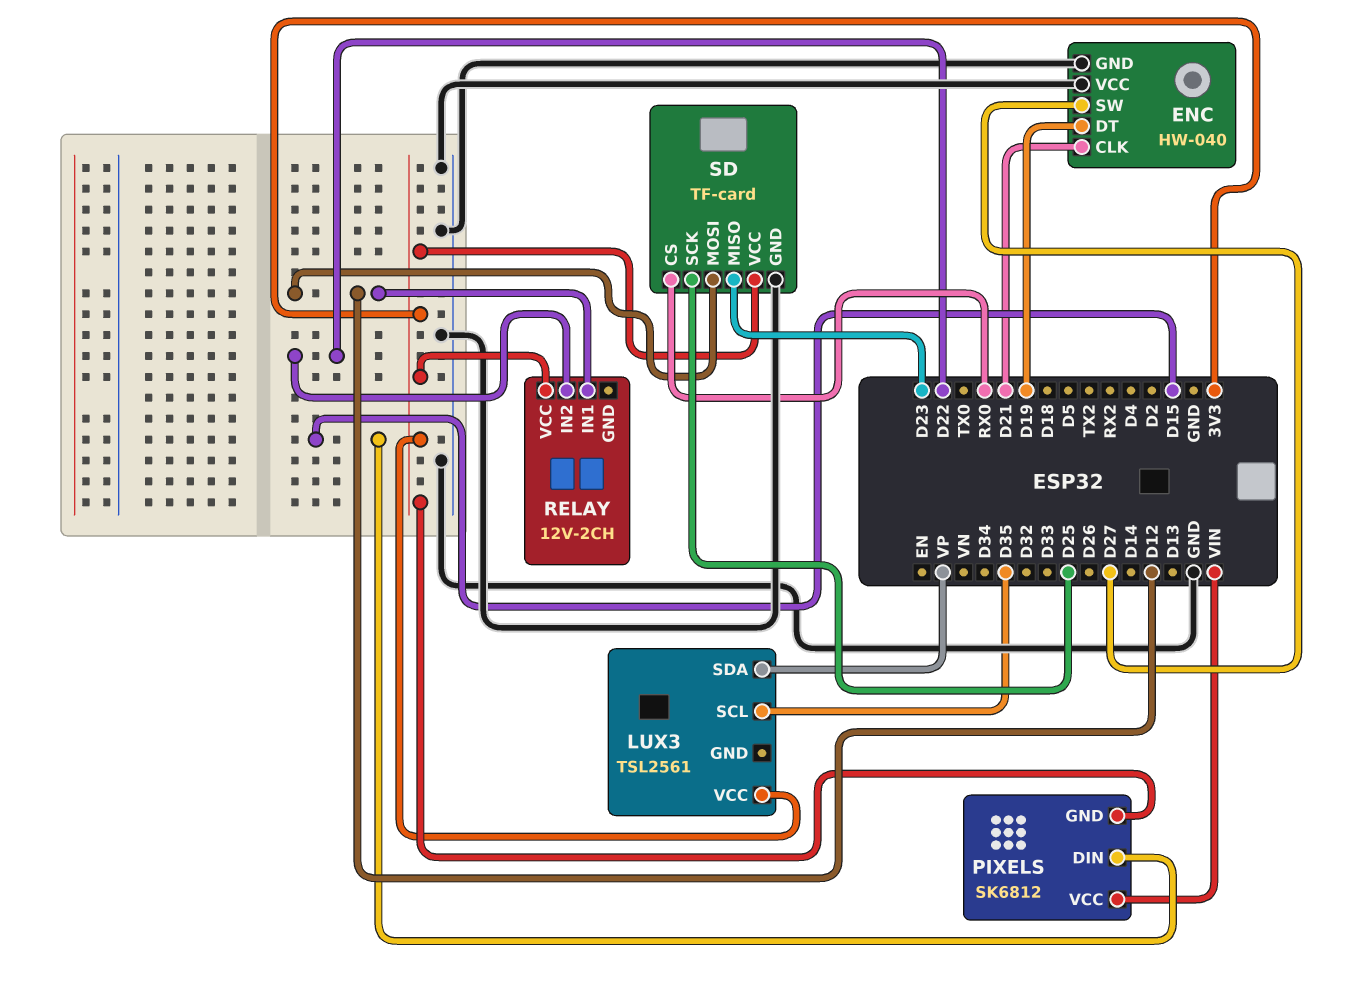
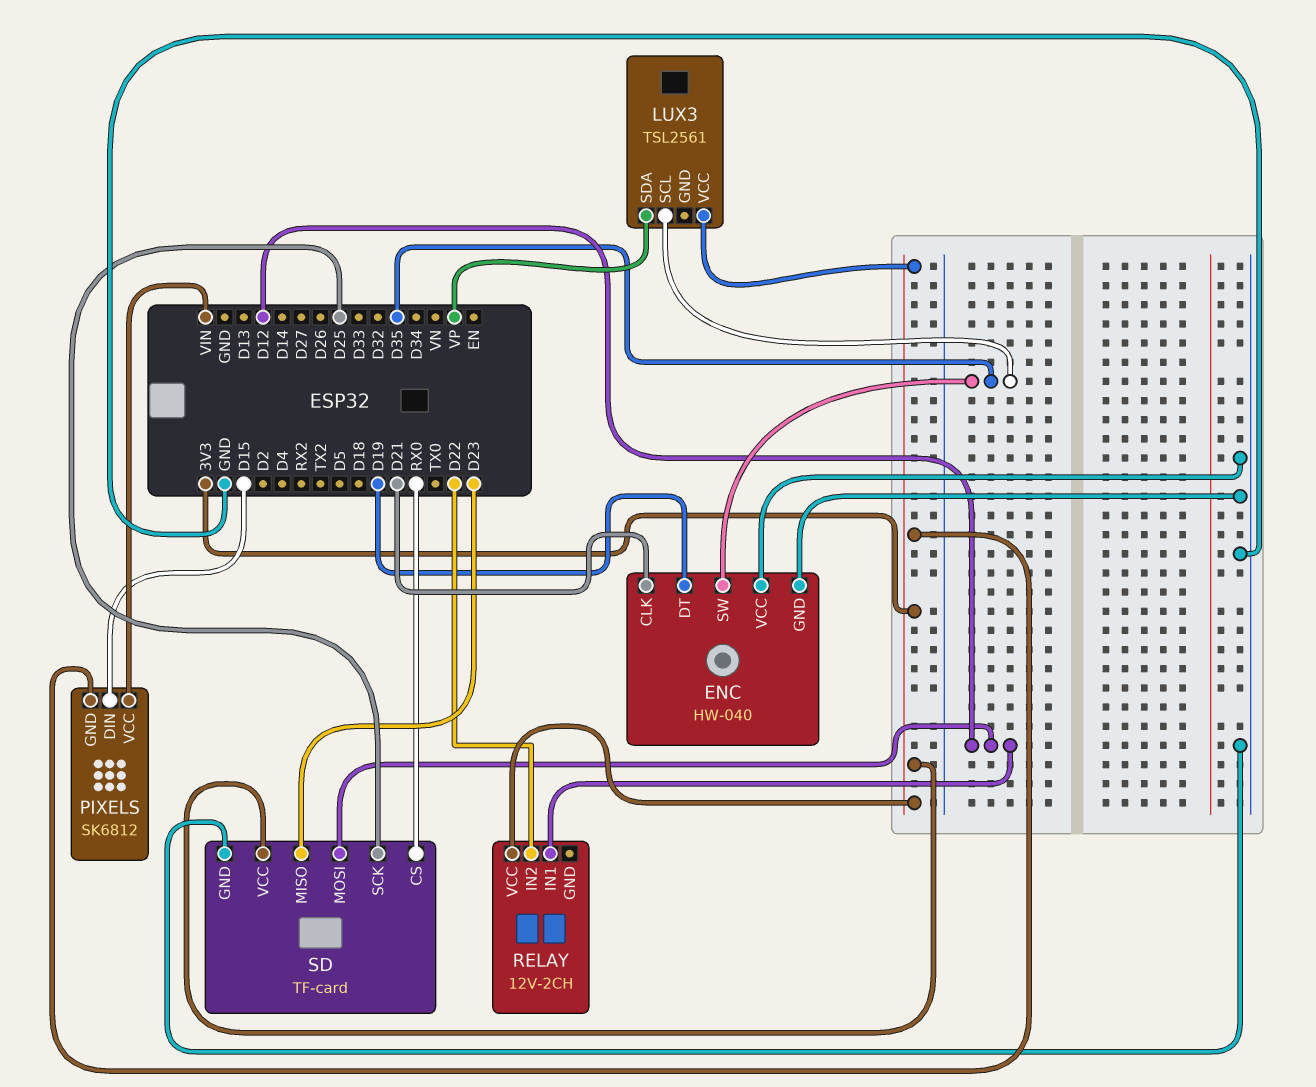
ENC pin SW: D27 -> D35

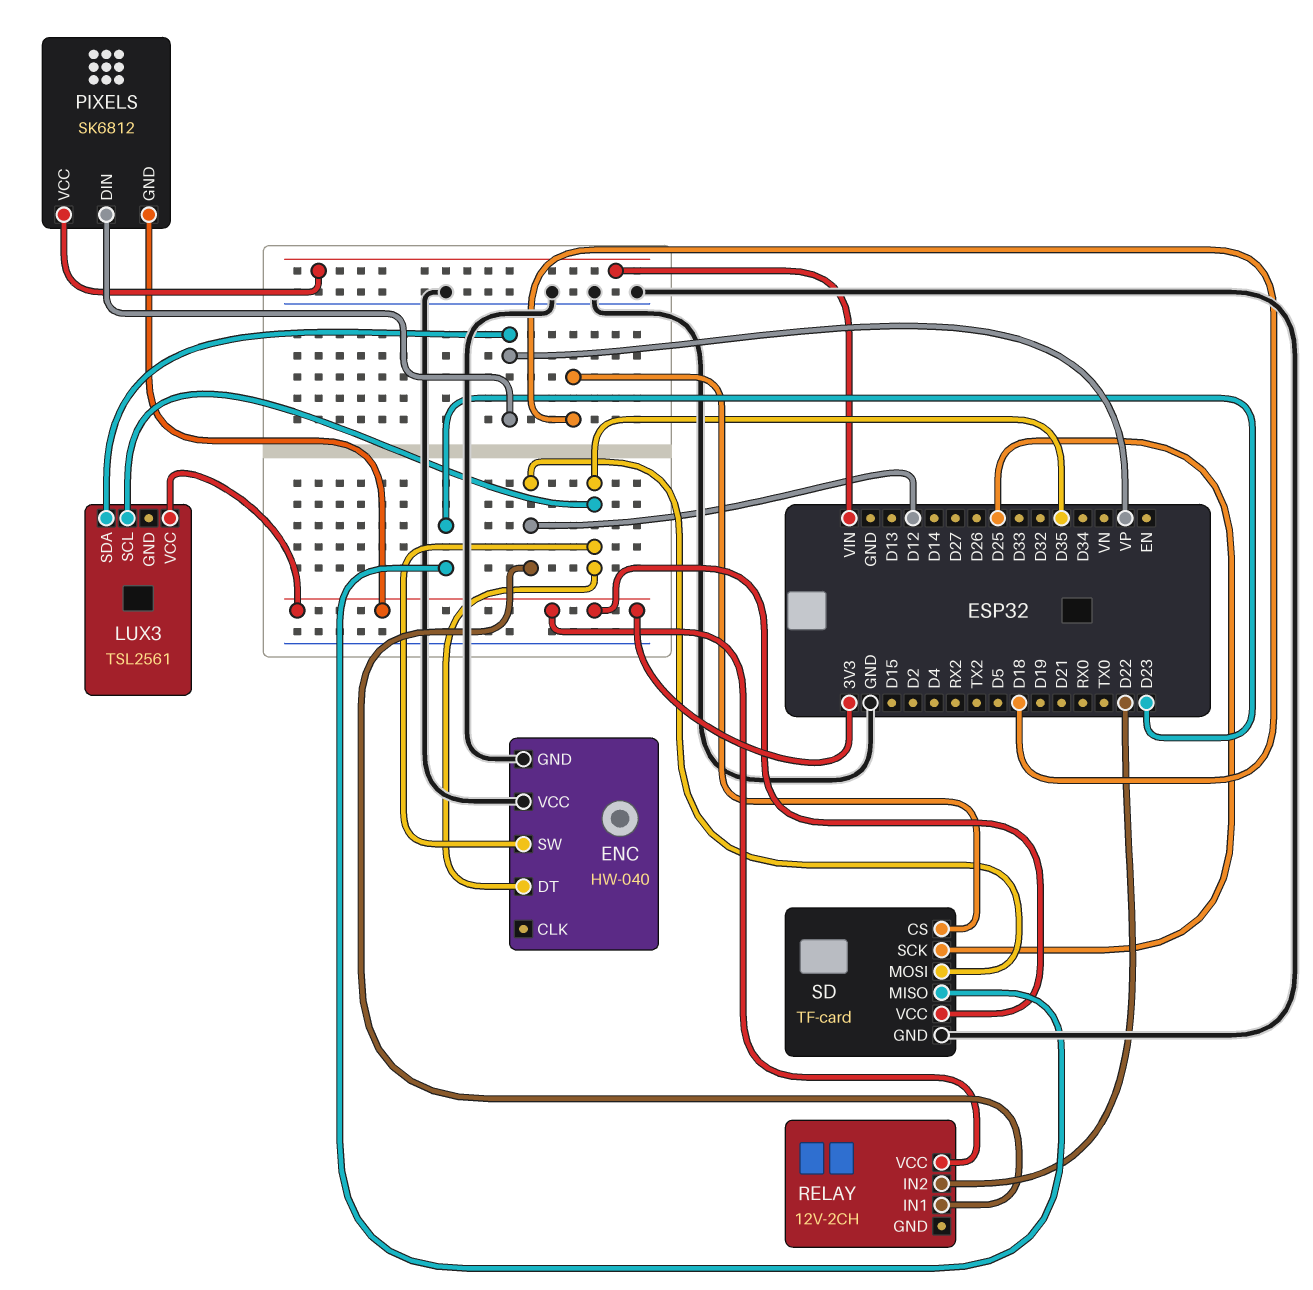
ENC pin CLK: D21 -> none
ENC pin DT: D19 -> D35
PIXELS pin DIN: D15 -> VP
SD pin CS: RX0 -> D18

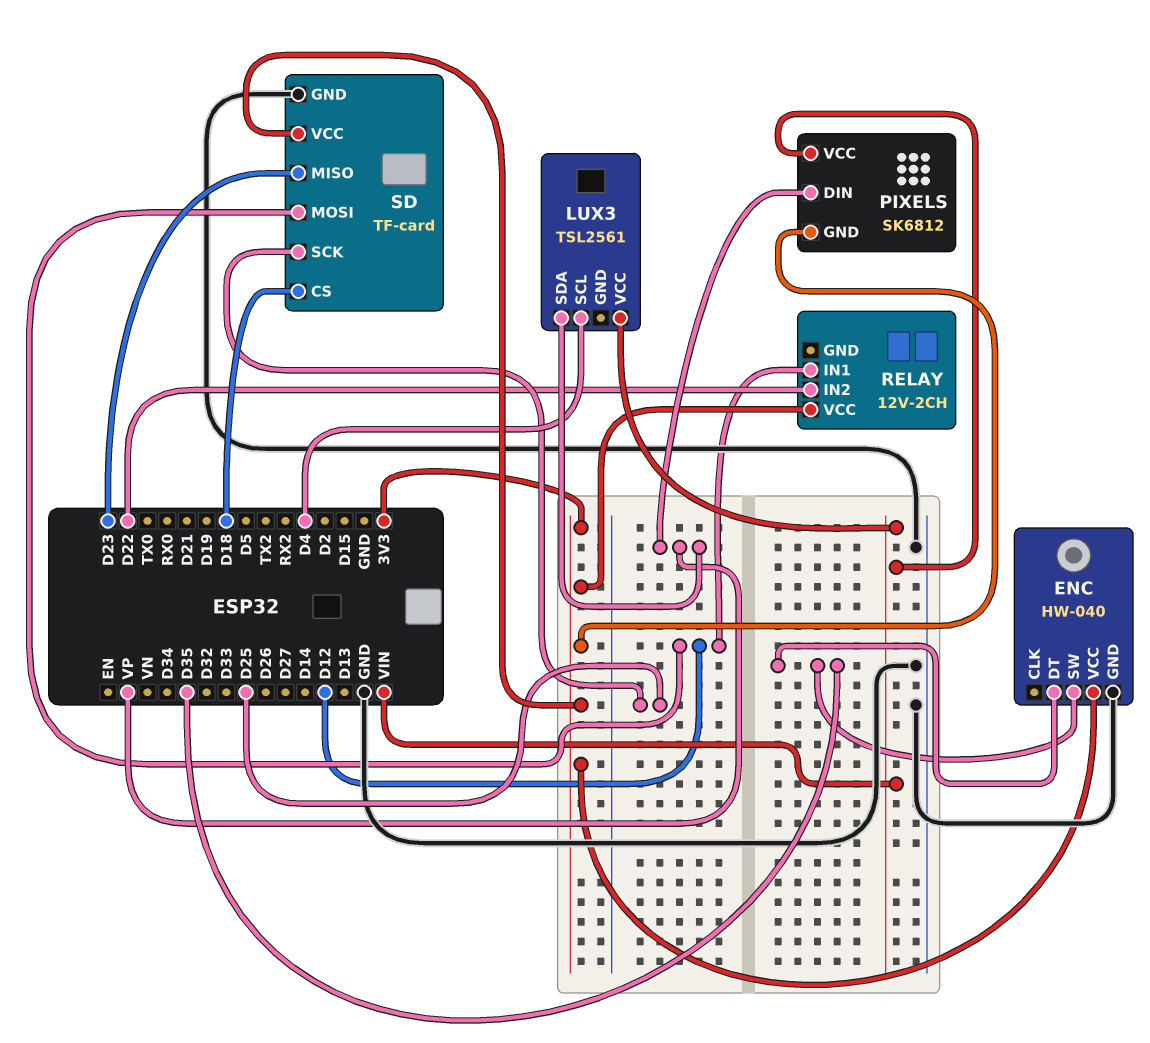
ENC pin VCC: GND -> 3V3
LUX3 pin SCL: D35 -> D4
LUX3 pin VCC: 3V3 -> VIN

